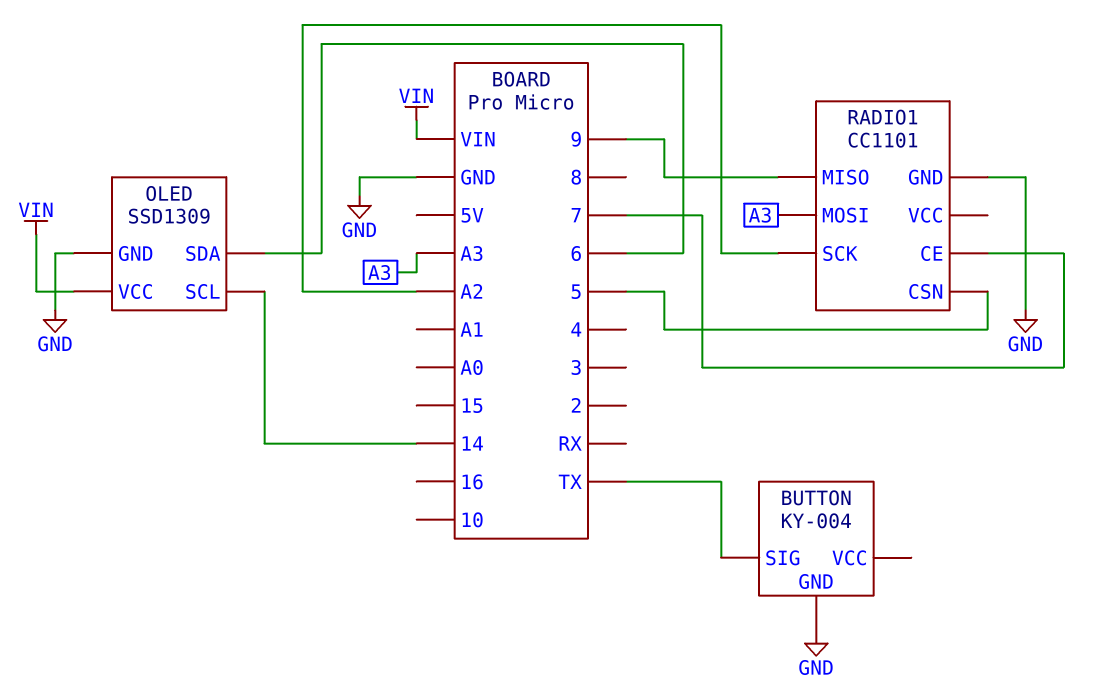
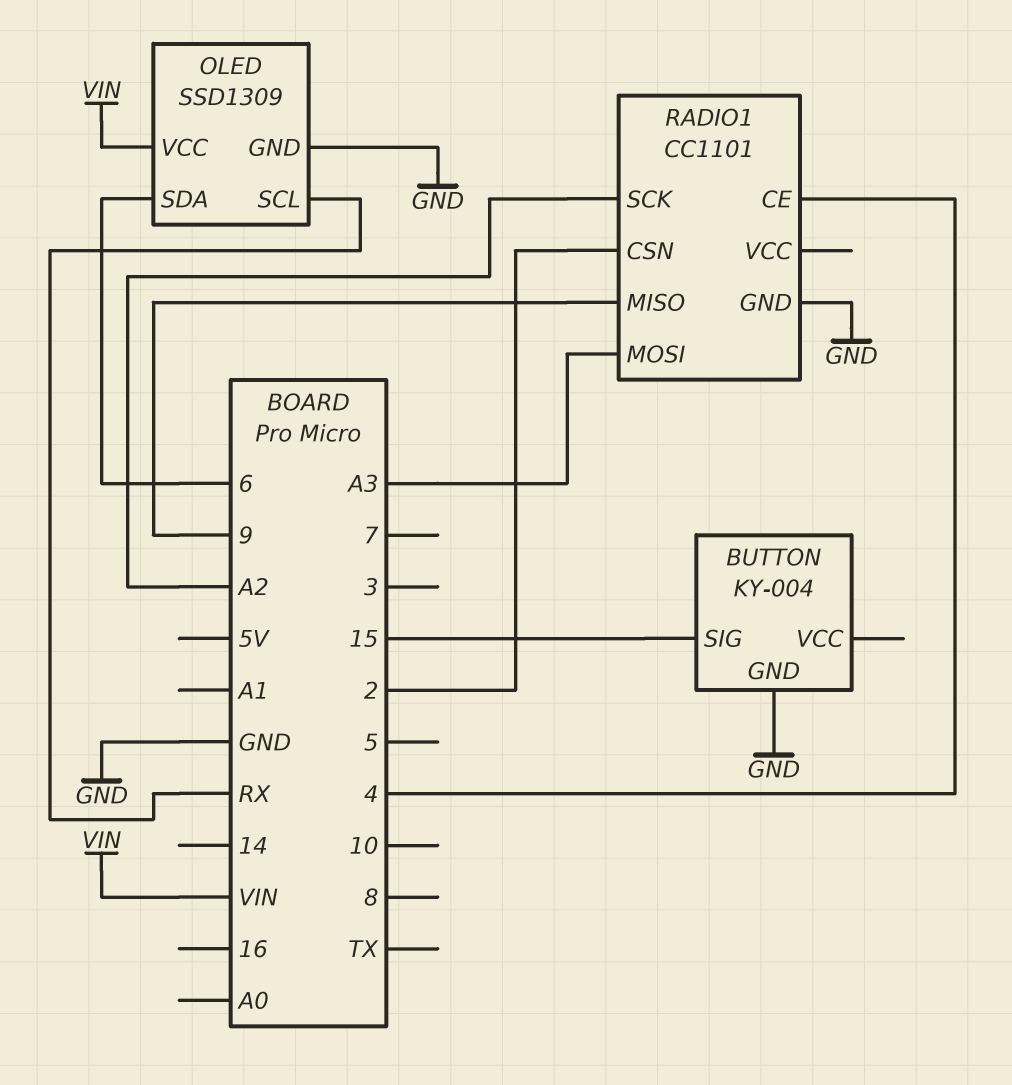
BUTTON pin SIG: TX -> 15
OLED pin SCL: 14 -> RX
RADIO1 pin CE: 7 -> 4
RADIO1 pin CSN: 5 -> 2

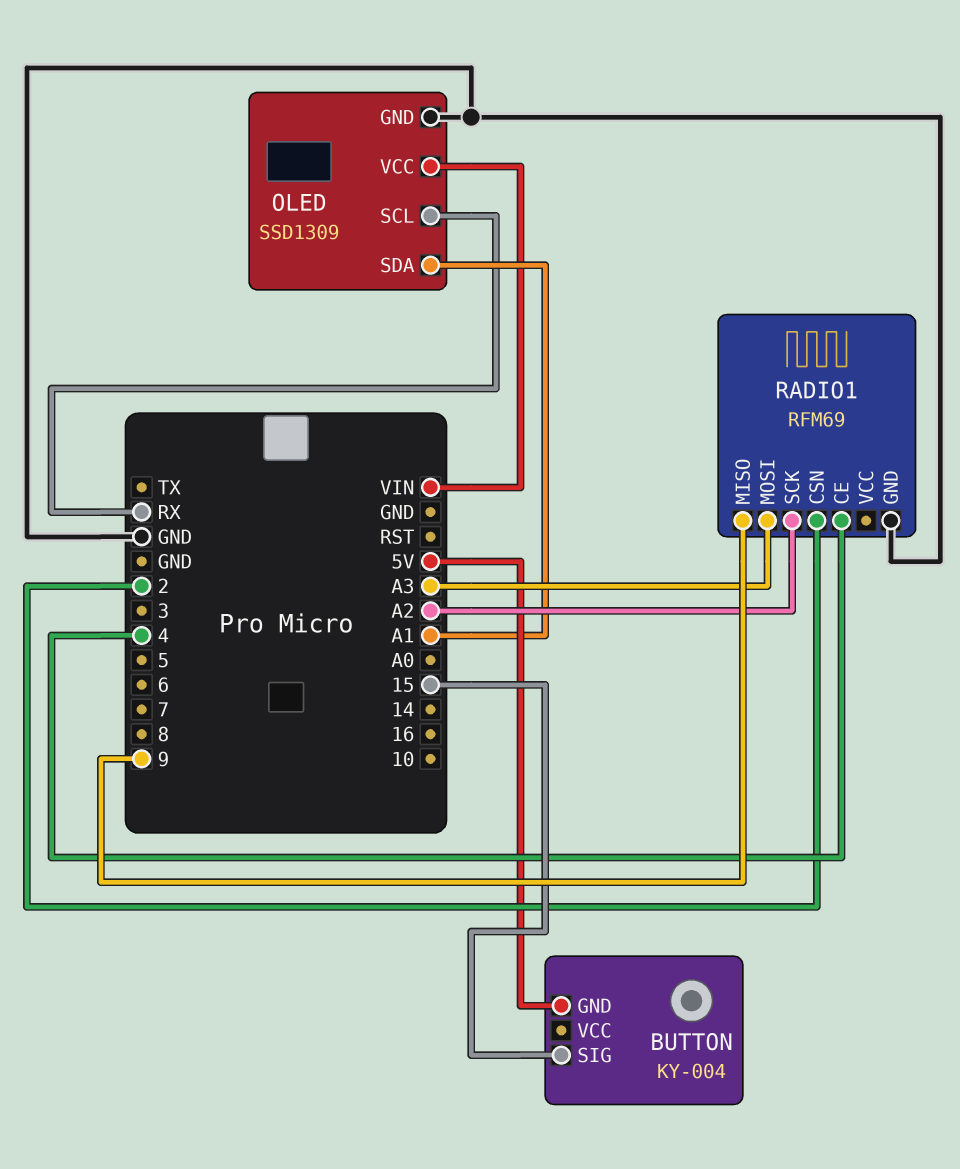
BUTTON pin GND: GND -> 5V
OLED pin SDA: 6 -> A1
RADIO1: CC1101 -> RFM69

